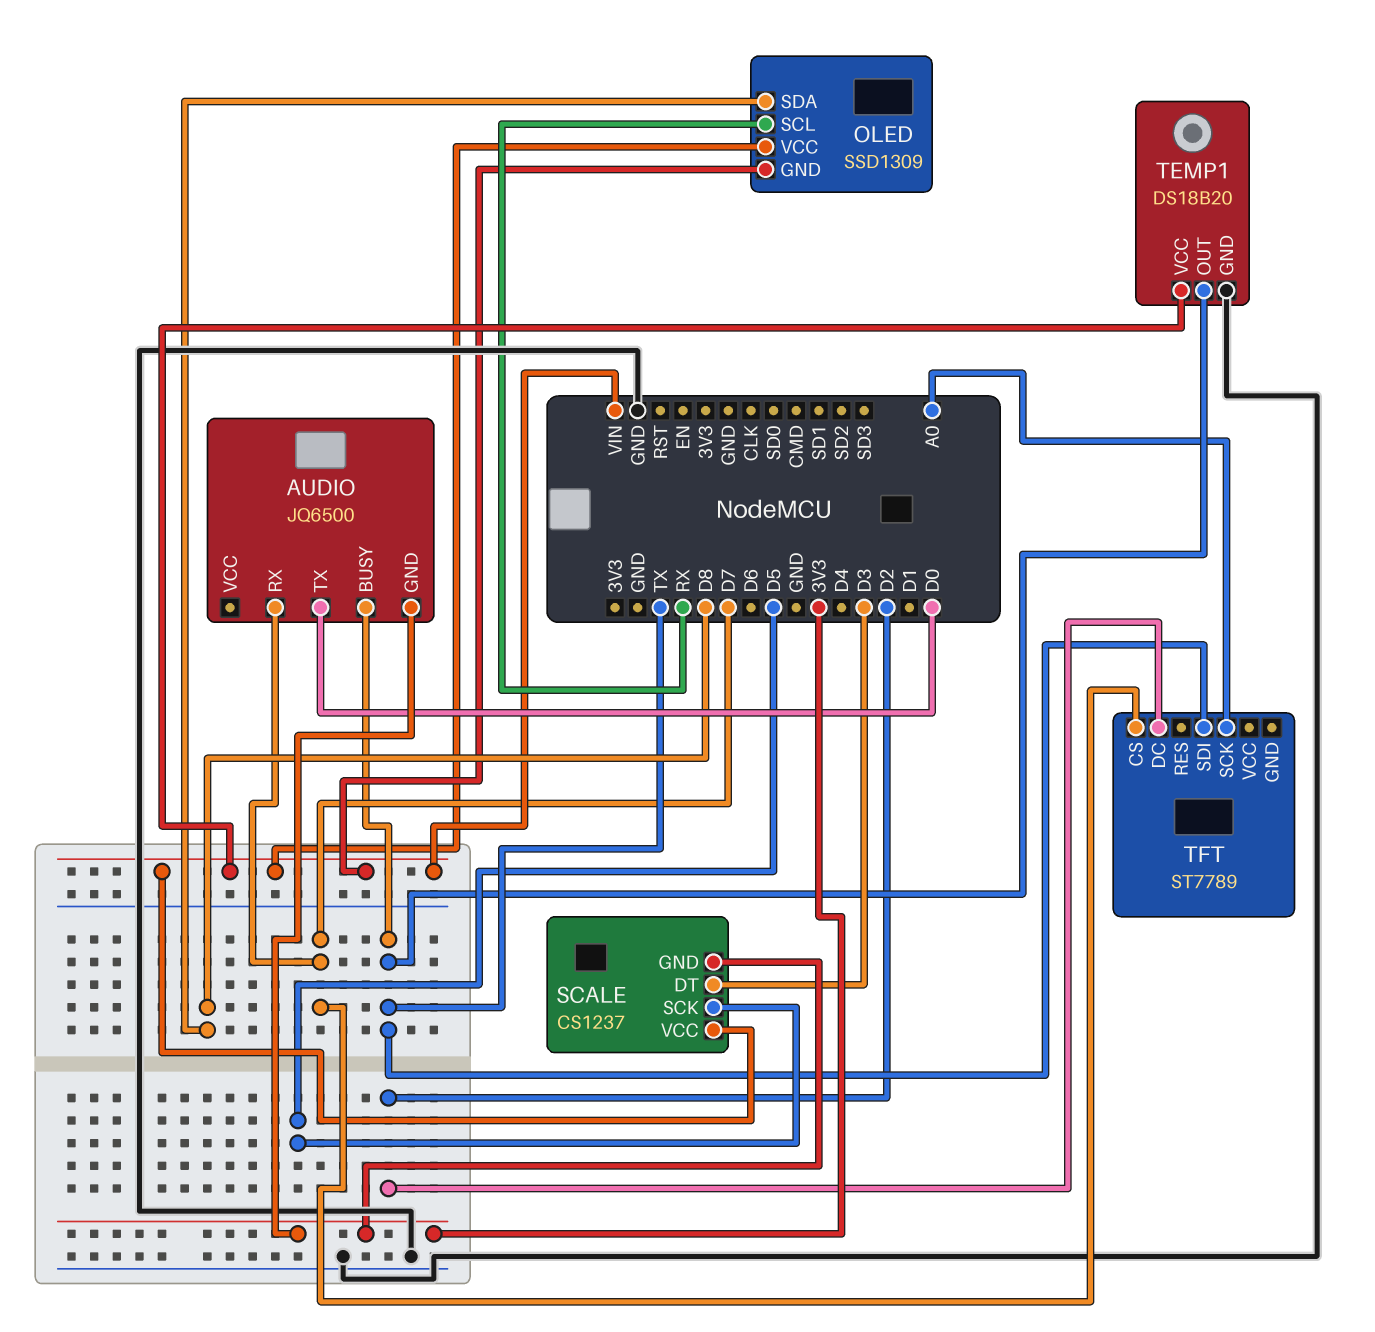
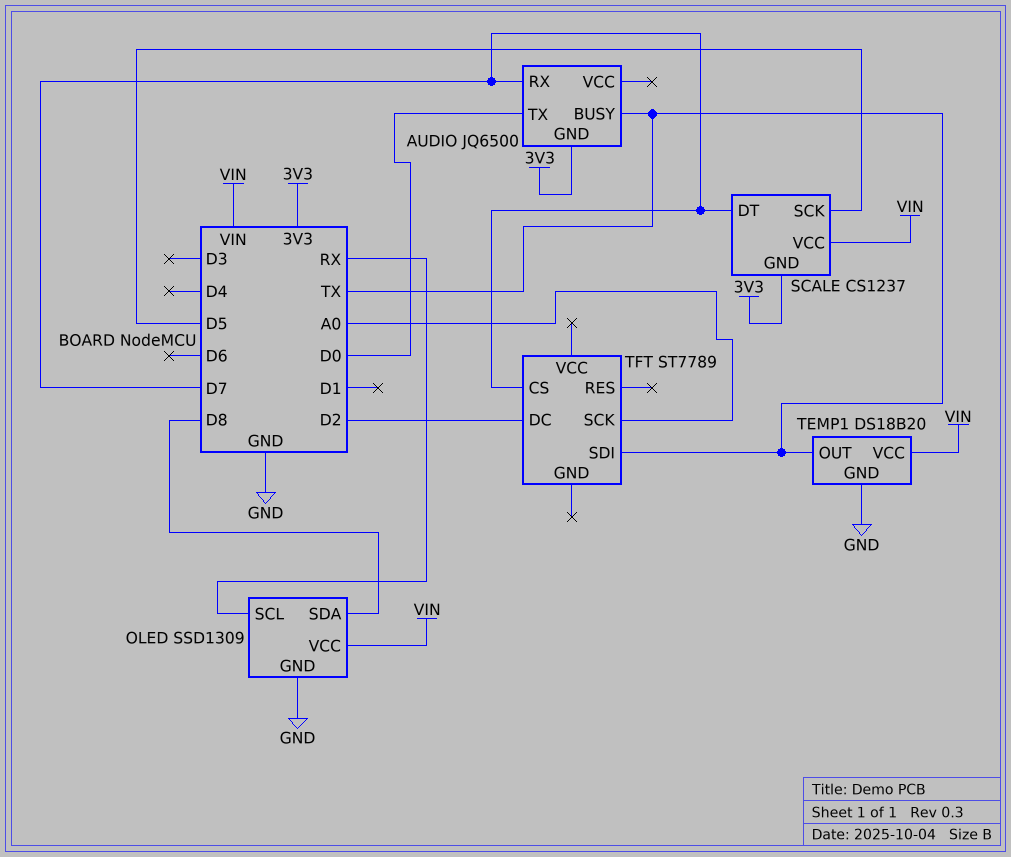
OLED pin GND: VIN -> GND
SCALE pin DT: D3 -> D7

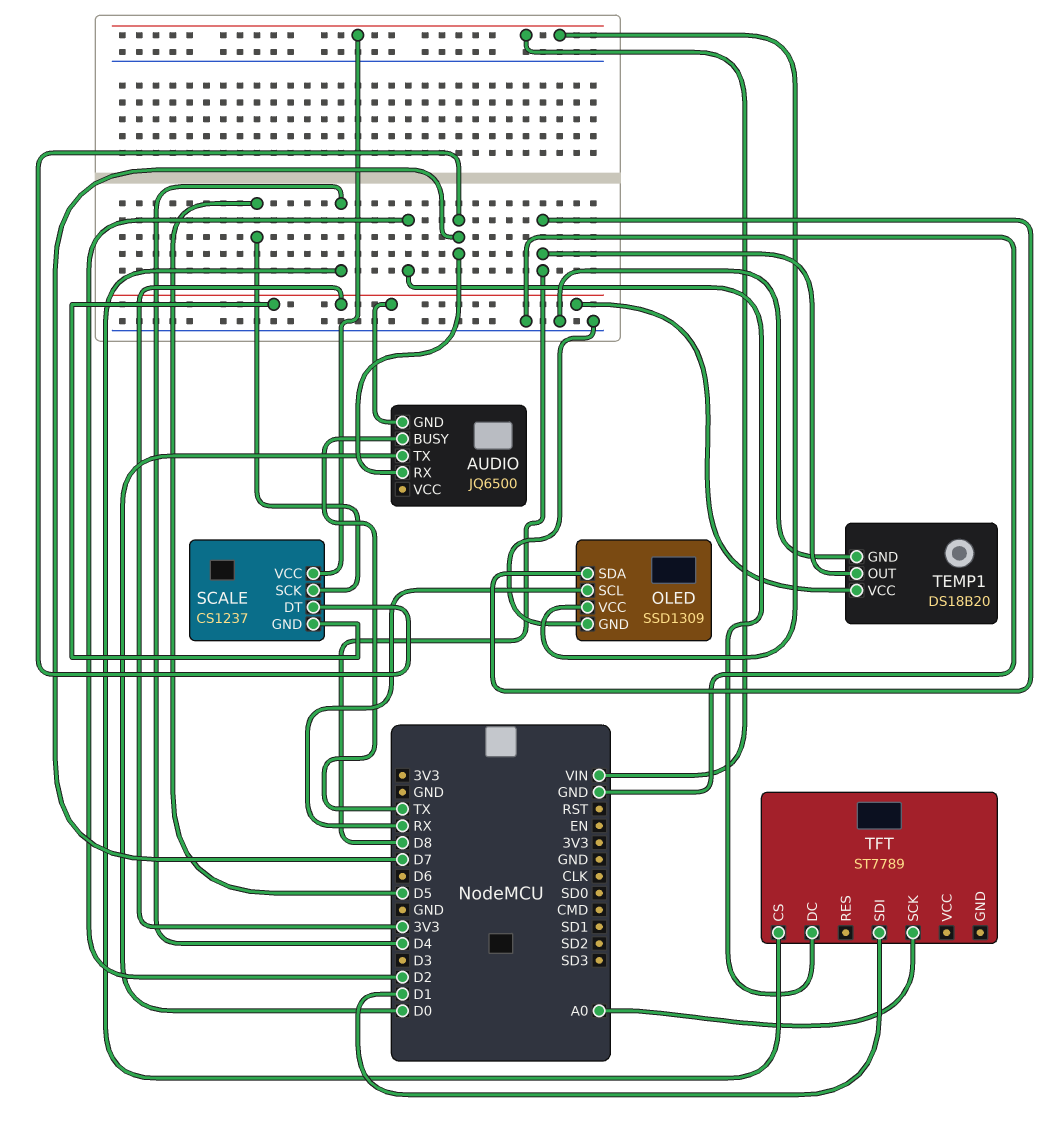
TEMP1 pin OUT: TX -> D8
TEMP1 pin VCC: VIN -> 3V3
TFT pin CS: D7 -> D4
TFT pin SDI: TX -> D1

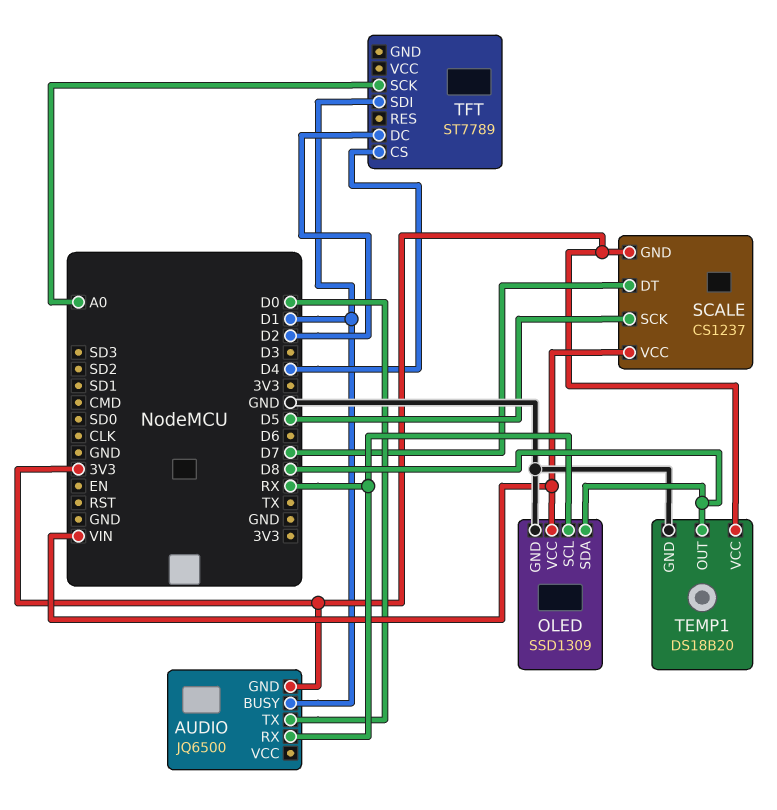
AUDIO pin BUSY: TX -> D1
AUDIO pin RX: D7 -> RX

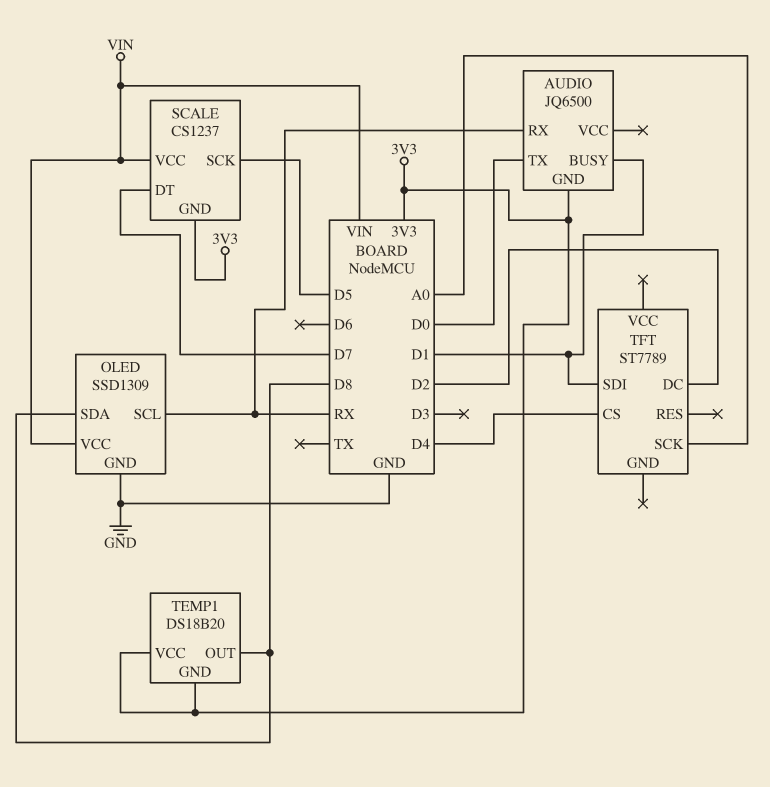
TEMP1 pin GND: GND -> 3V3

